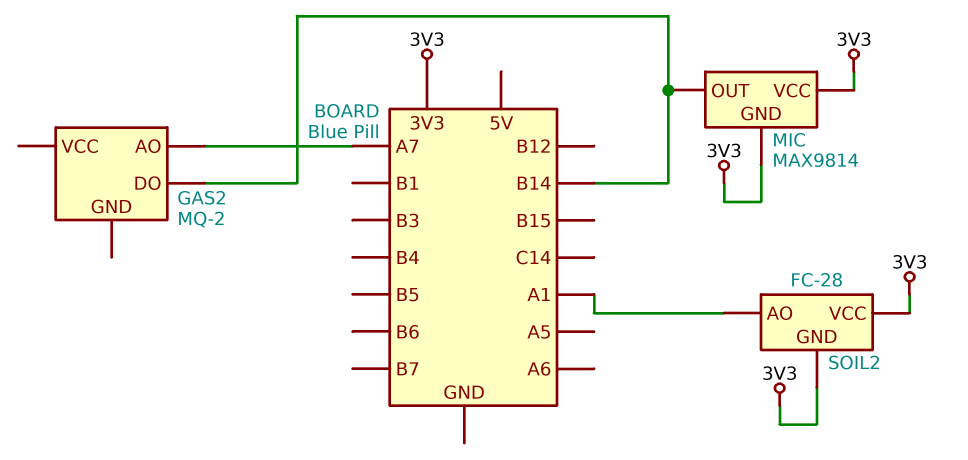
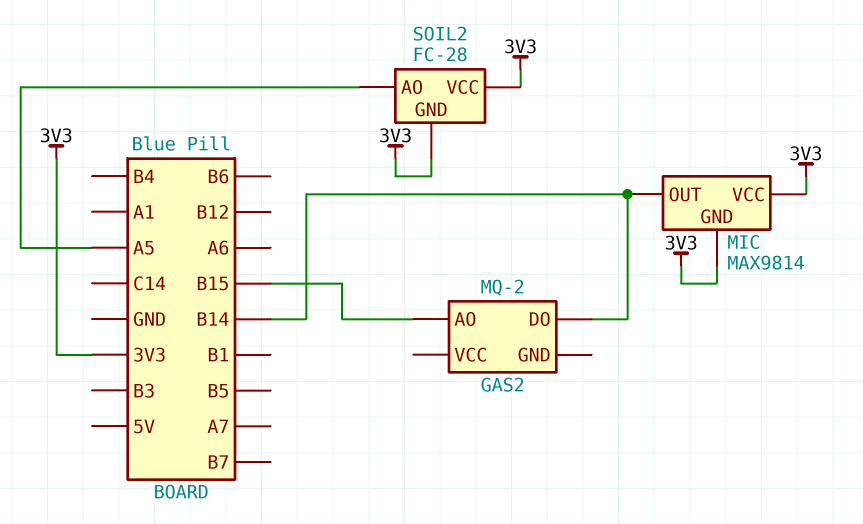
GAS2 pin AO: A7 -> B15
SOIL2 pin AO: A1 -> A5

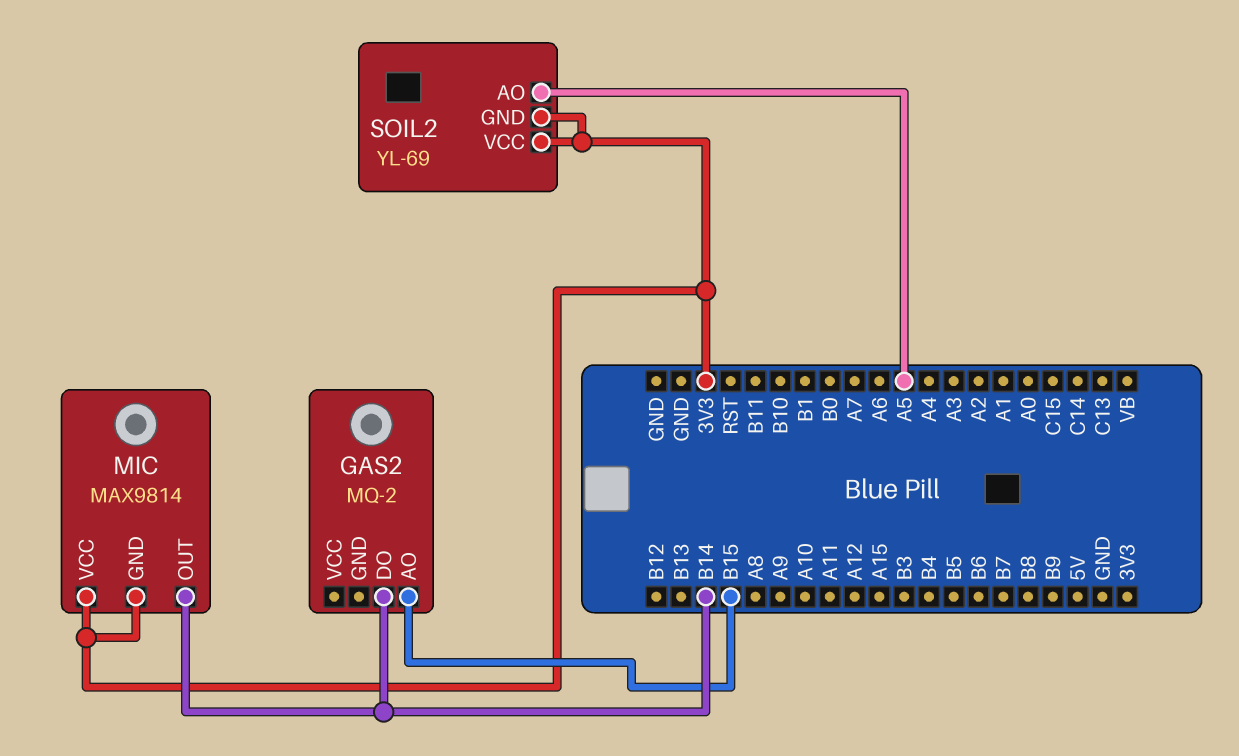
SOIL2: FC-28 -> YL-69

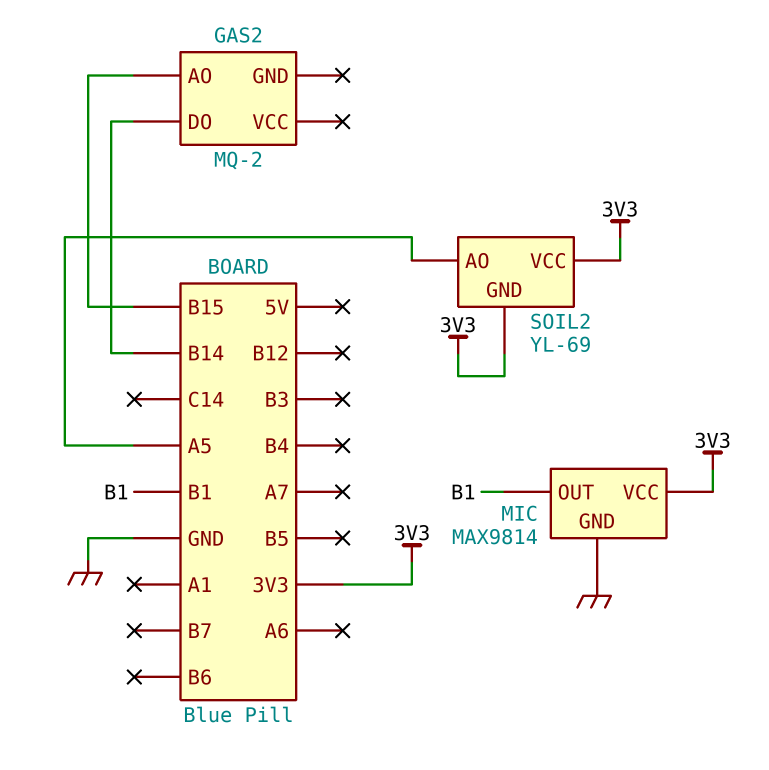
MIC pin GND: 3V3 -> GND
MIC pin OUT: B14 -> B1

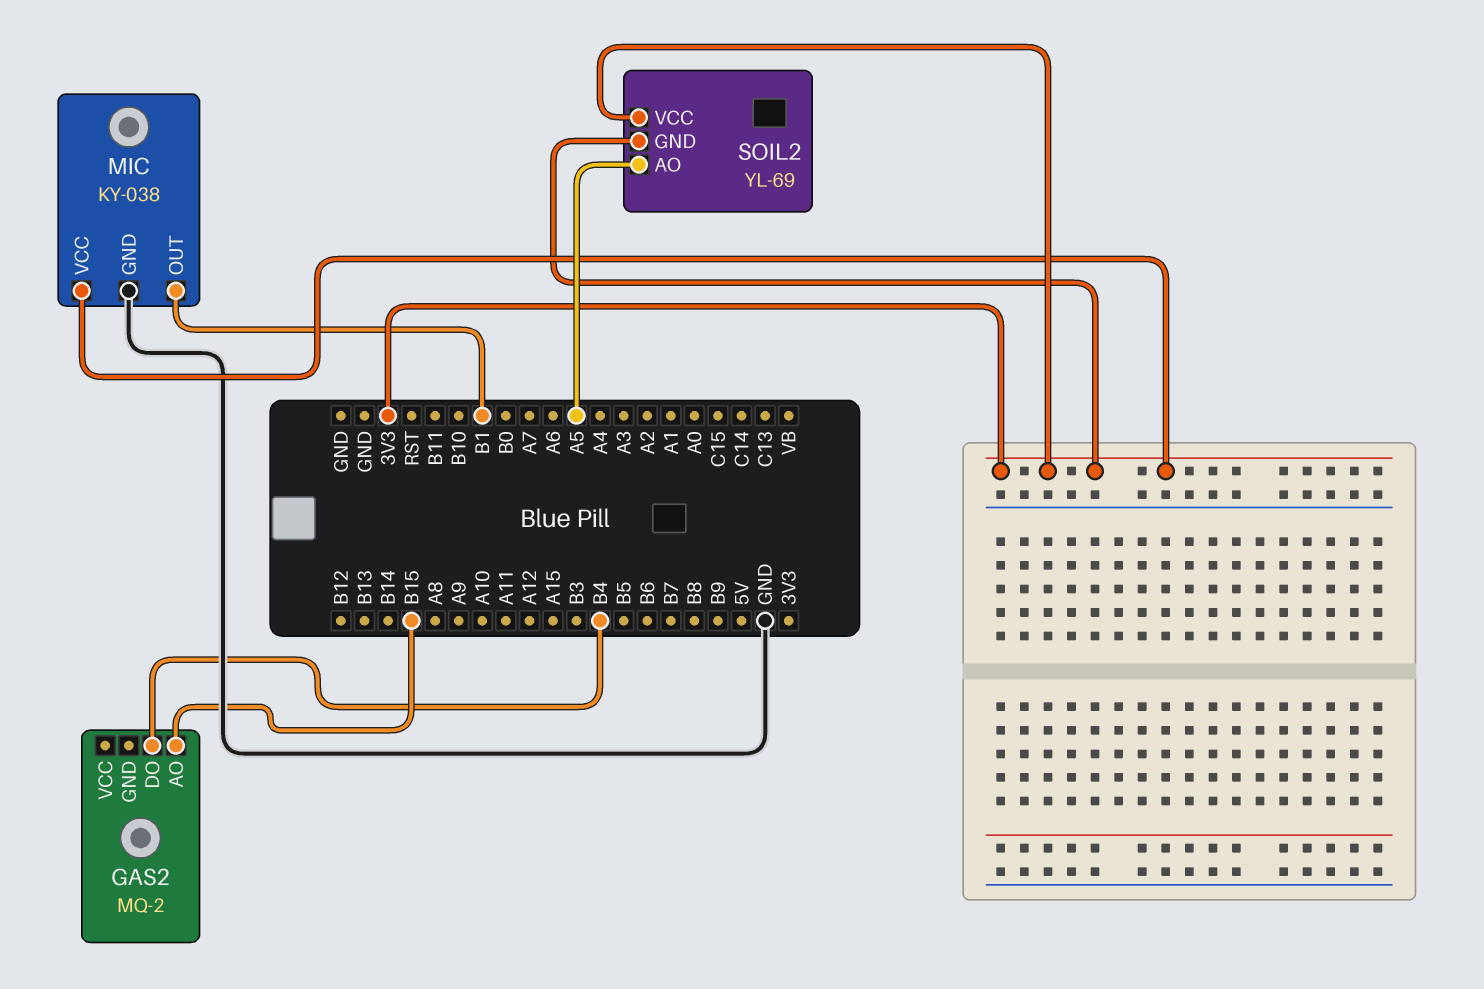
GAS2 pin DO: B14 -> B4
MIC: MAX9814 -> KY-038

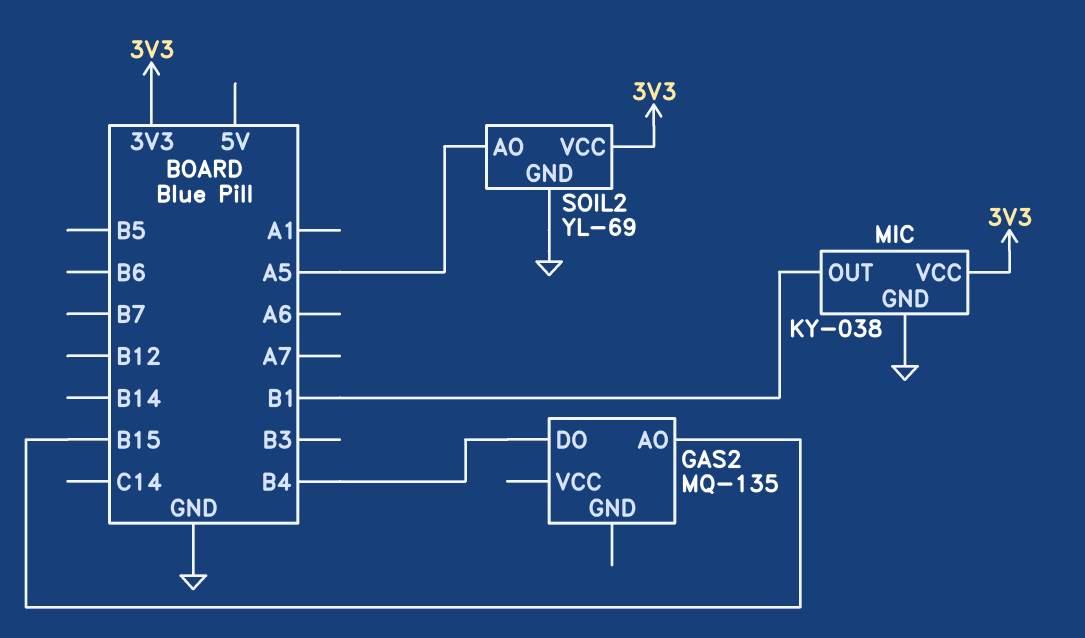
GAS2: MQ-2 -> MQ-135
SOIL2 pin GND: 3V3 -> GND

